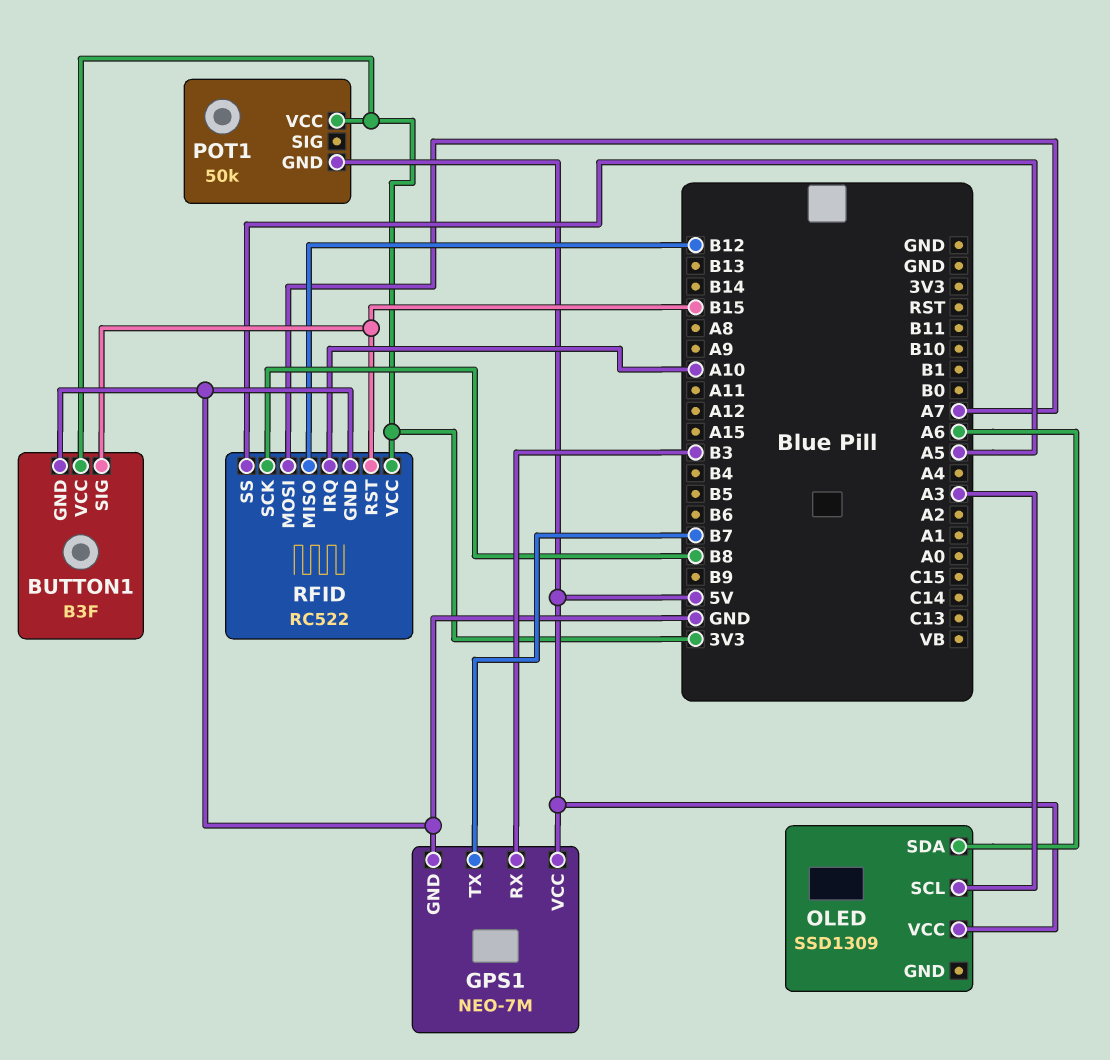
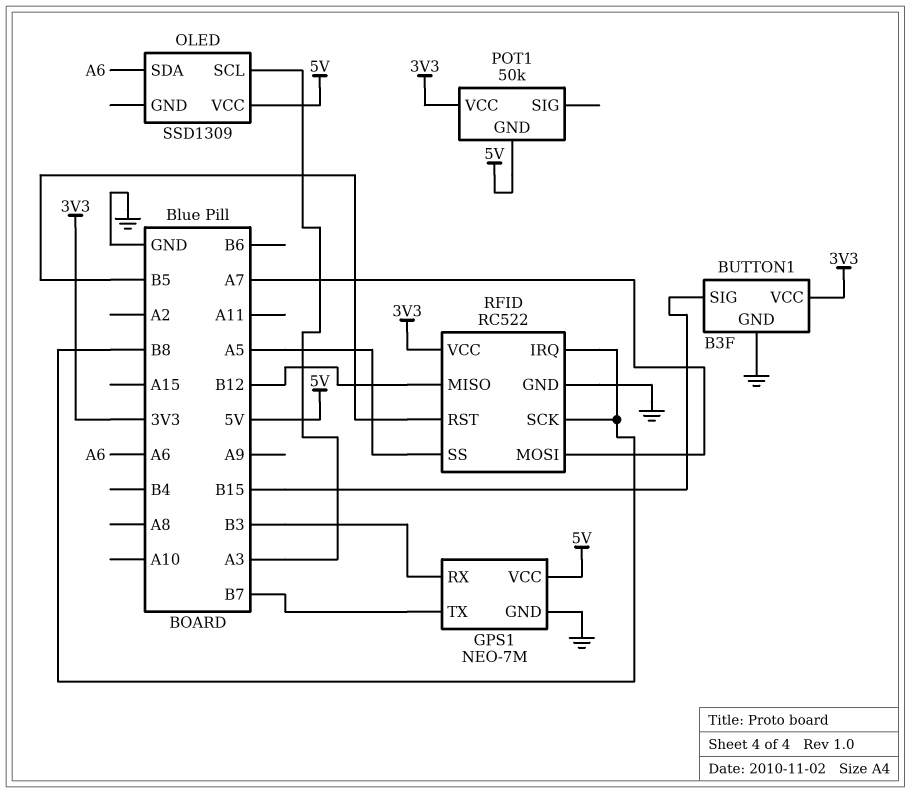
RFID pin IRQ: A10 -> B8
RFID pin RST: B15 -> B5

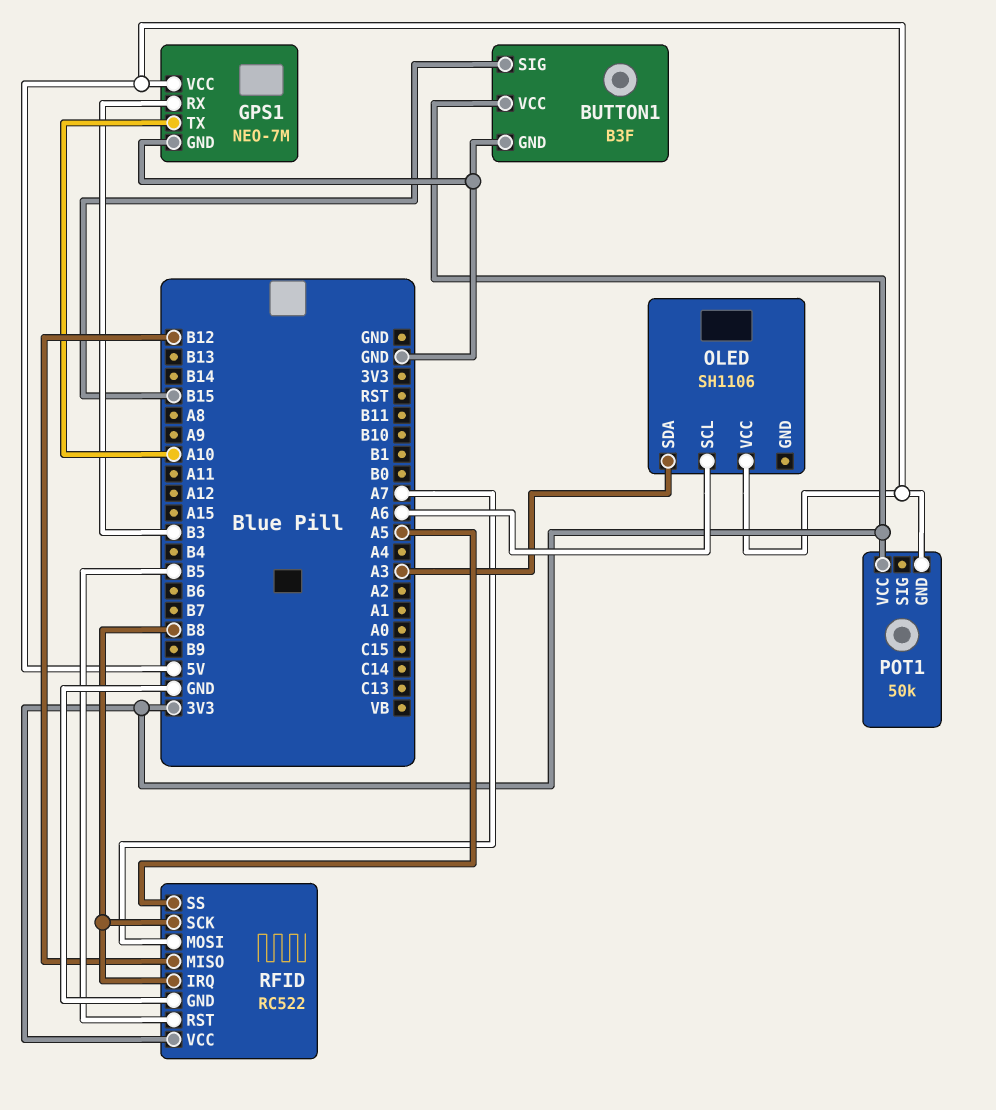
GPS1 pin TX: B7 -> A10
OLED: SSD1309 -> SH1106
OLED pin SCL: A3 -> A6
OLED pin SDA: A6 -> A3

